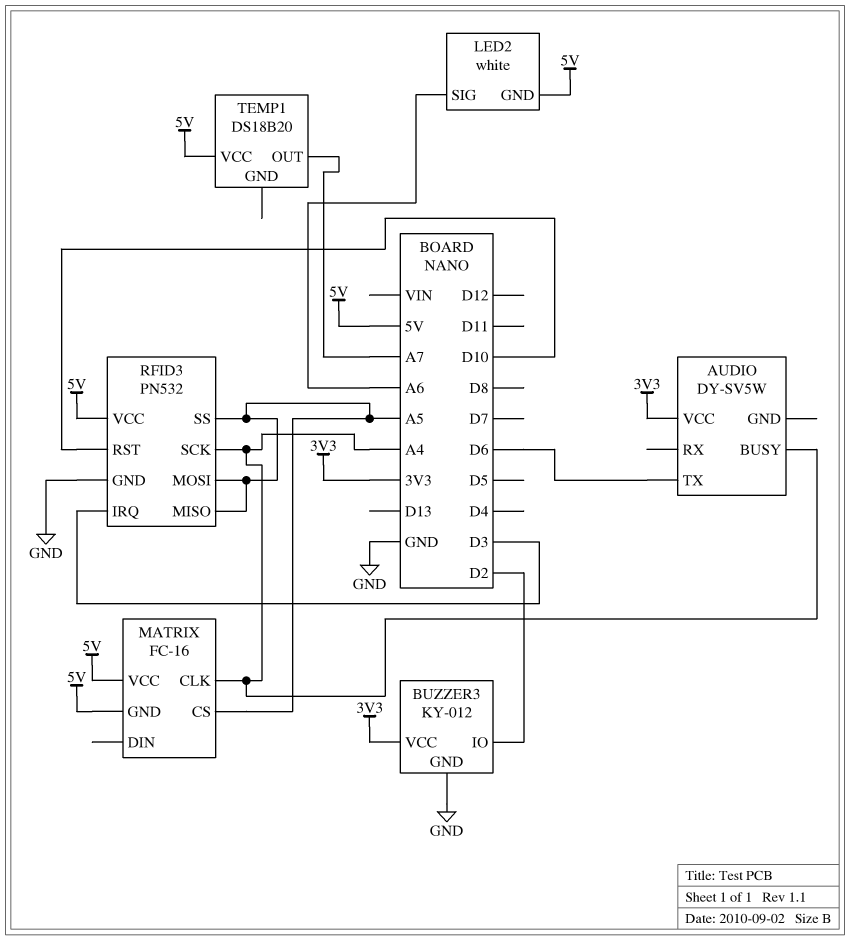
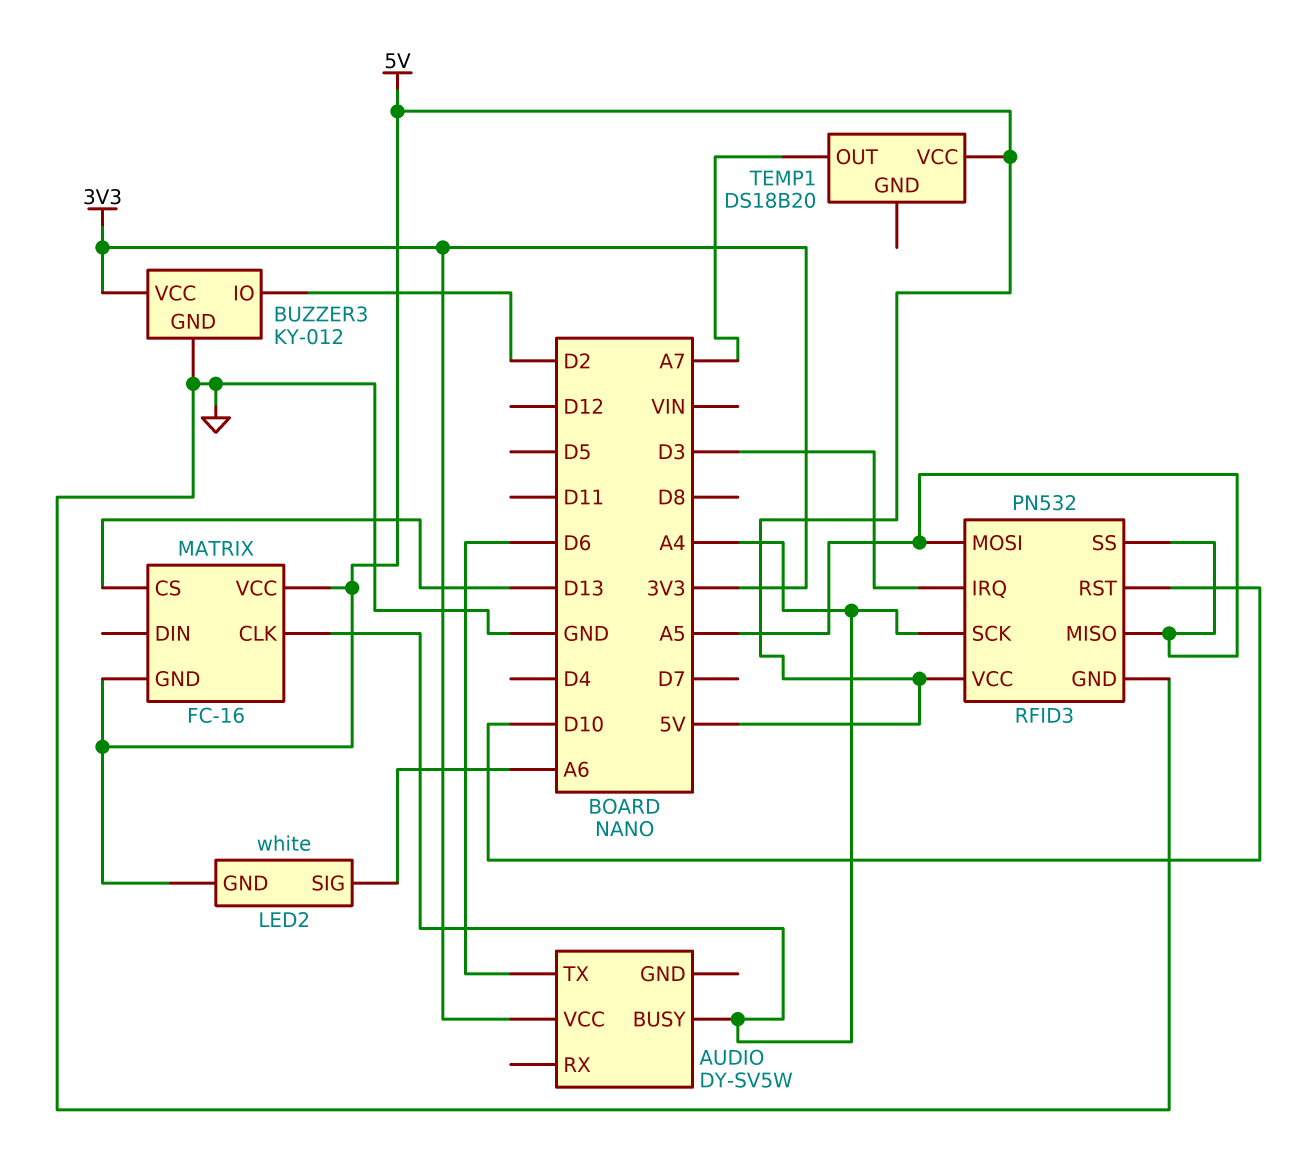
MATRIX pin CS: A5 -> D13

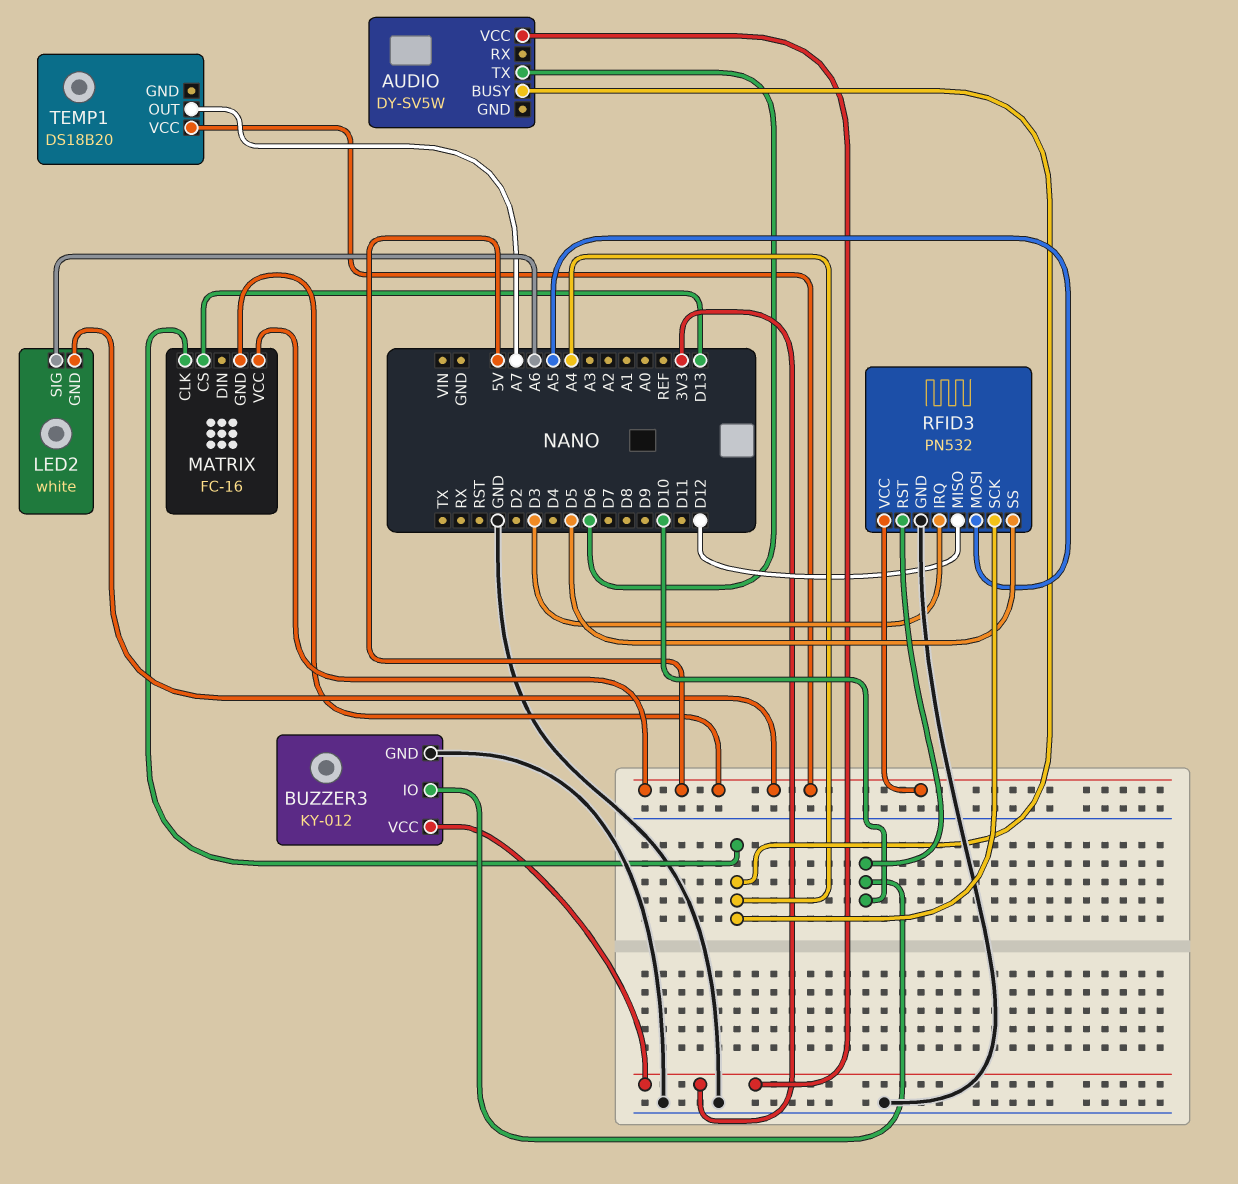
BUZZER3 pin IO: D2 -> D10
RFID3 pin MISO: A5 -> D12
RFID3 pin SS: A5 -> D5

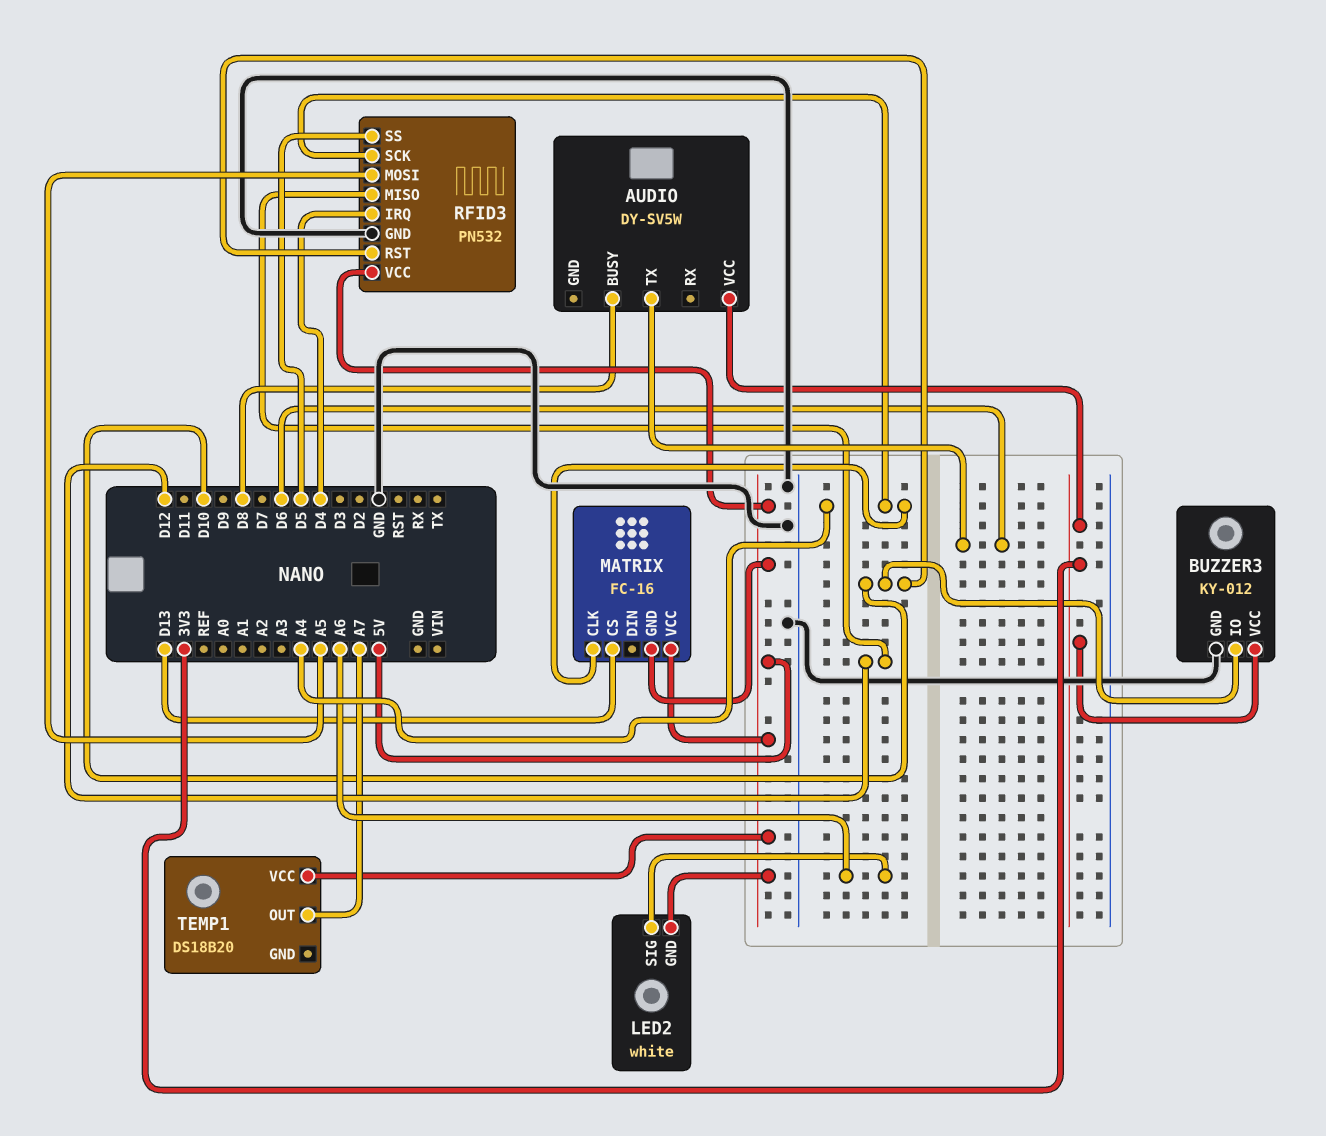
AUDIO pin BUSY: A4 -> D8
RFID3 pin IRQ: D3 -> D4

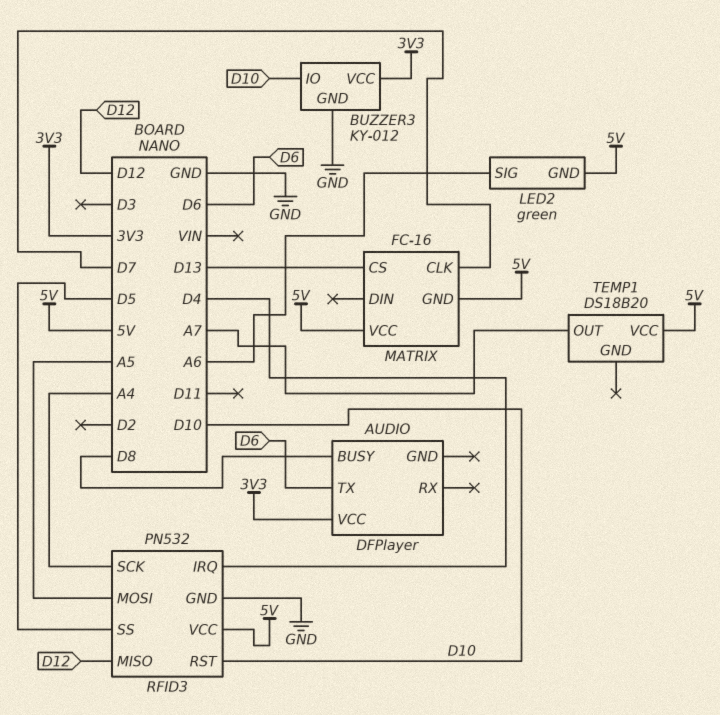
AUDIO: DY-SV5W -> DFPlayer
LED2: white -> green
MATRIX pin CLK: A4 -> D7

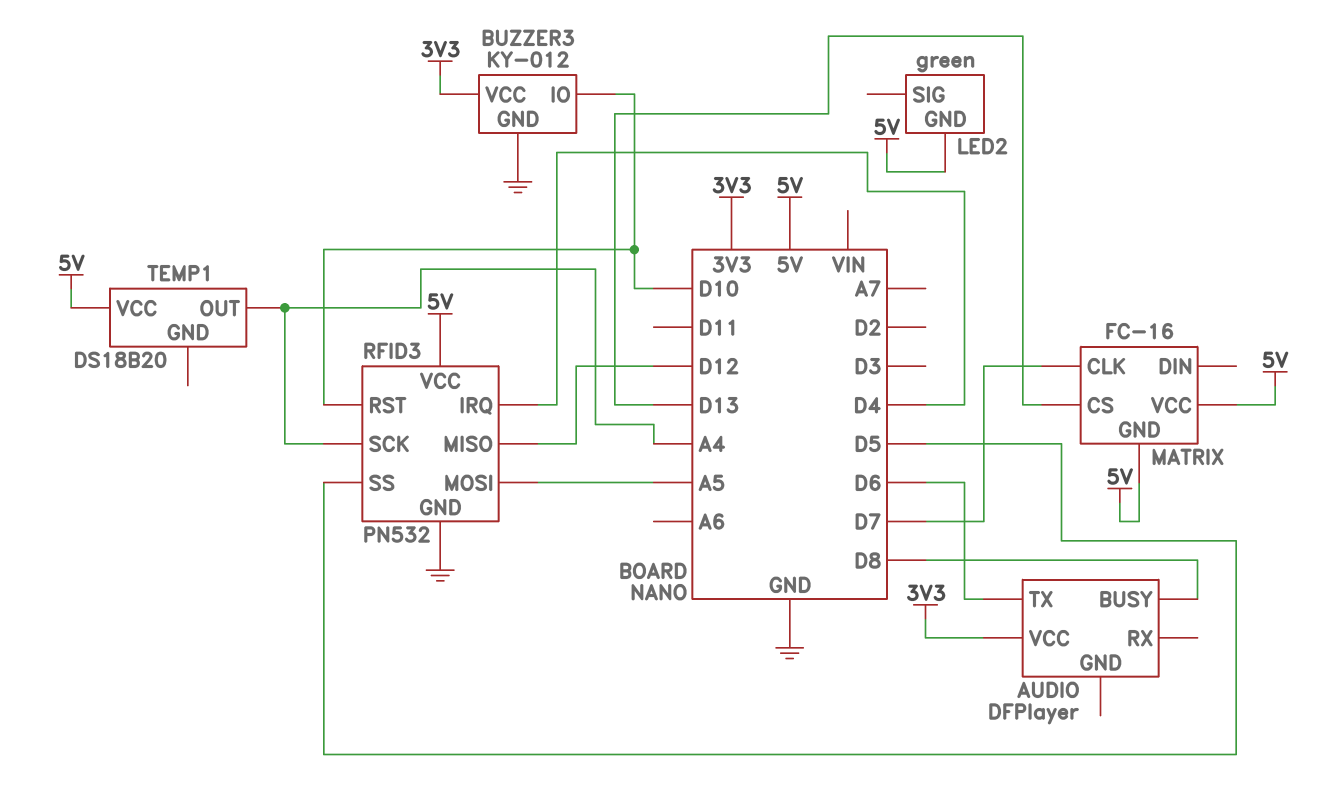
LED2 pin SIG: A6 -> none
TEMP1 pin OUT: A7 -> A4

